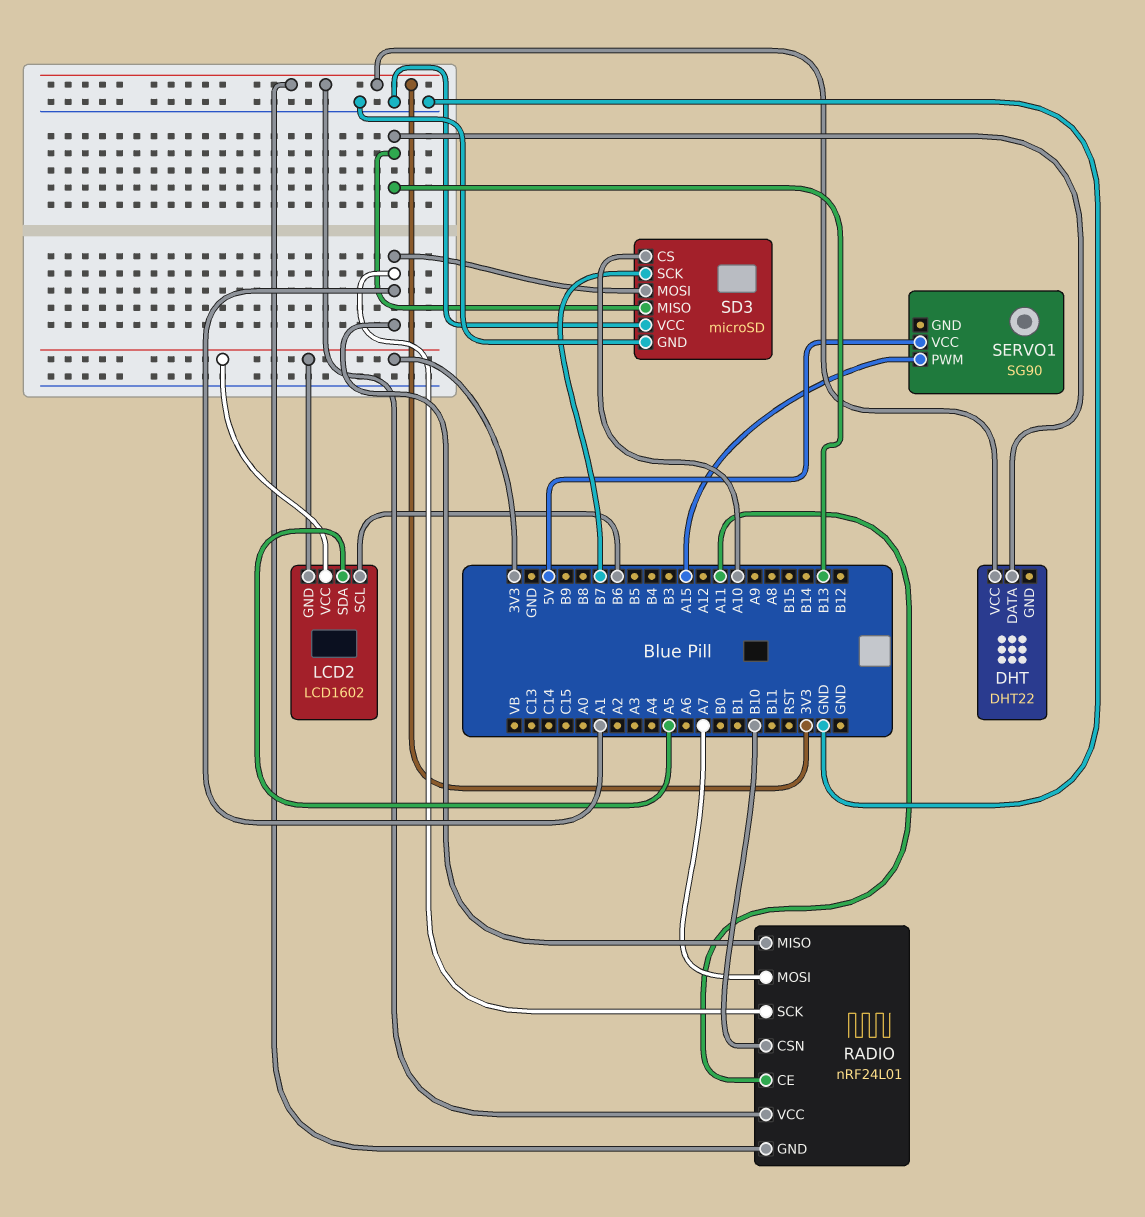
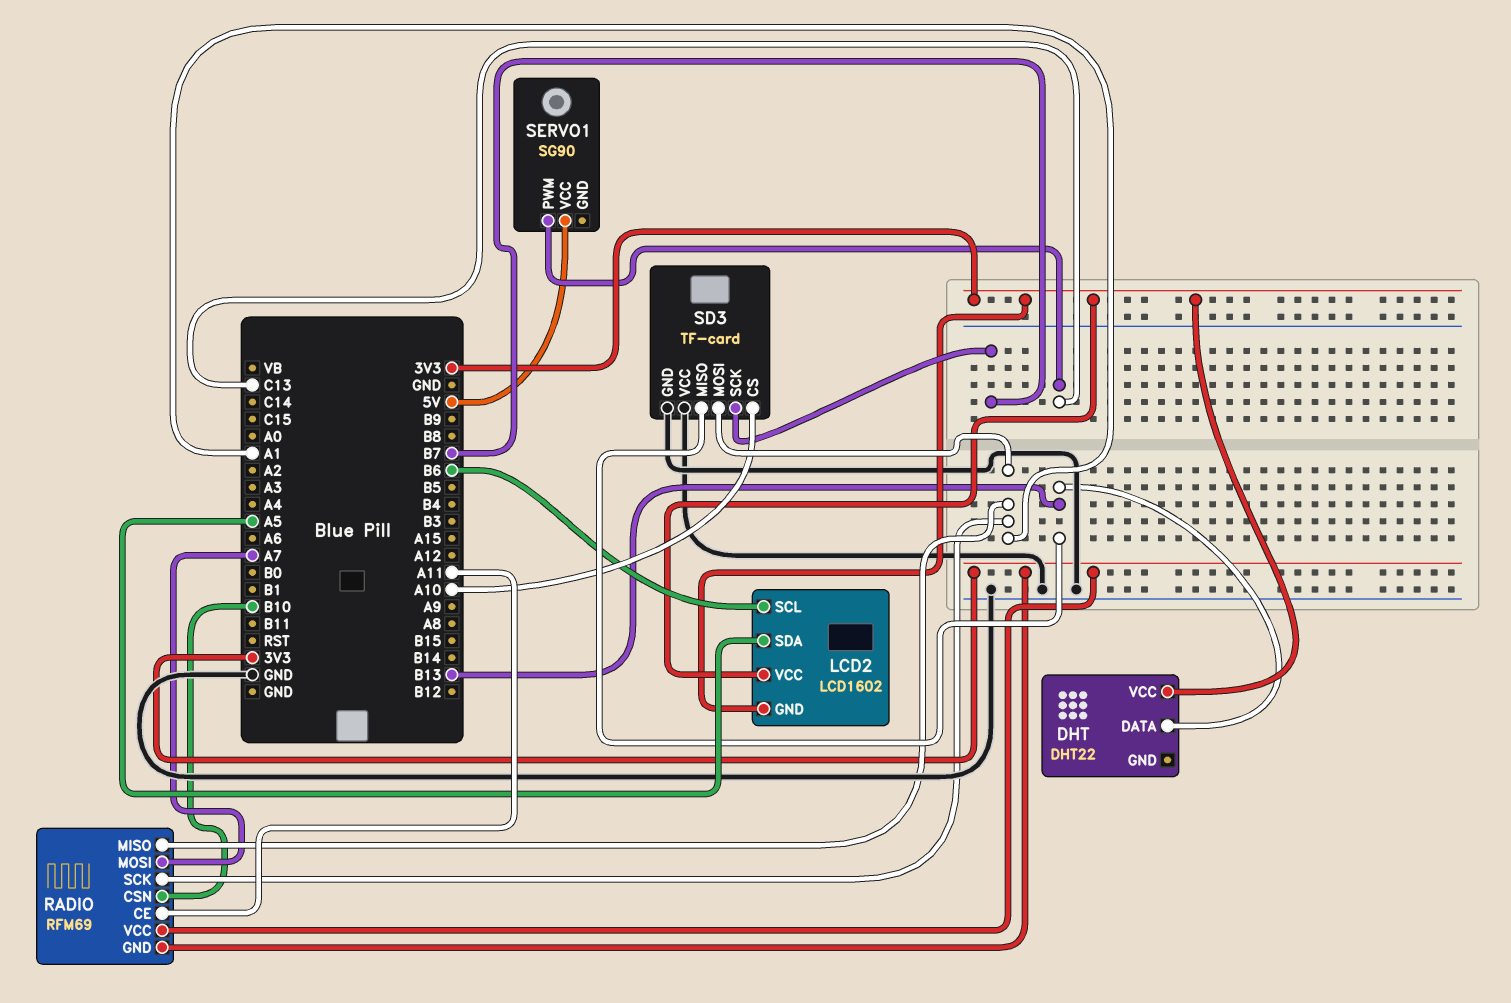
RADIO: nRF24L01 -> RFM69
SD3: microSD -> TF-card
SERVO1 pin PWM: A15 -> C13

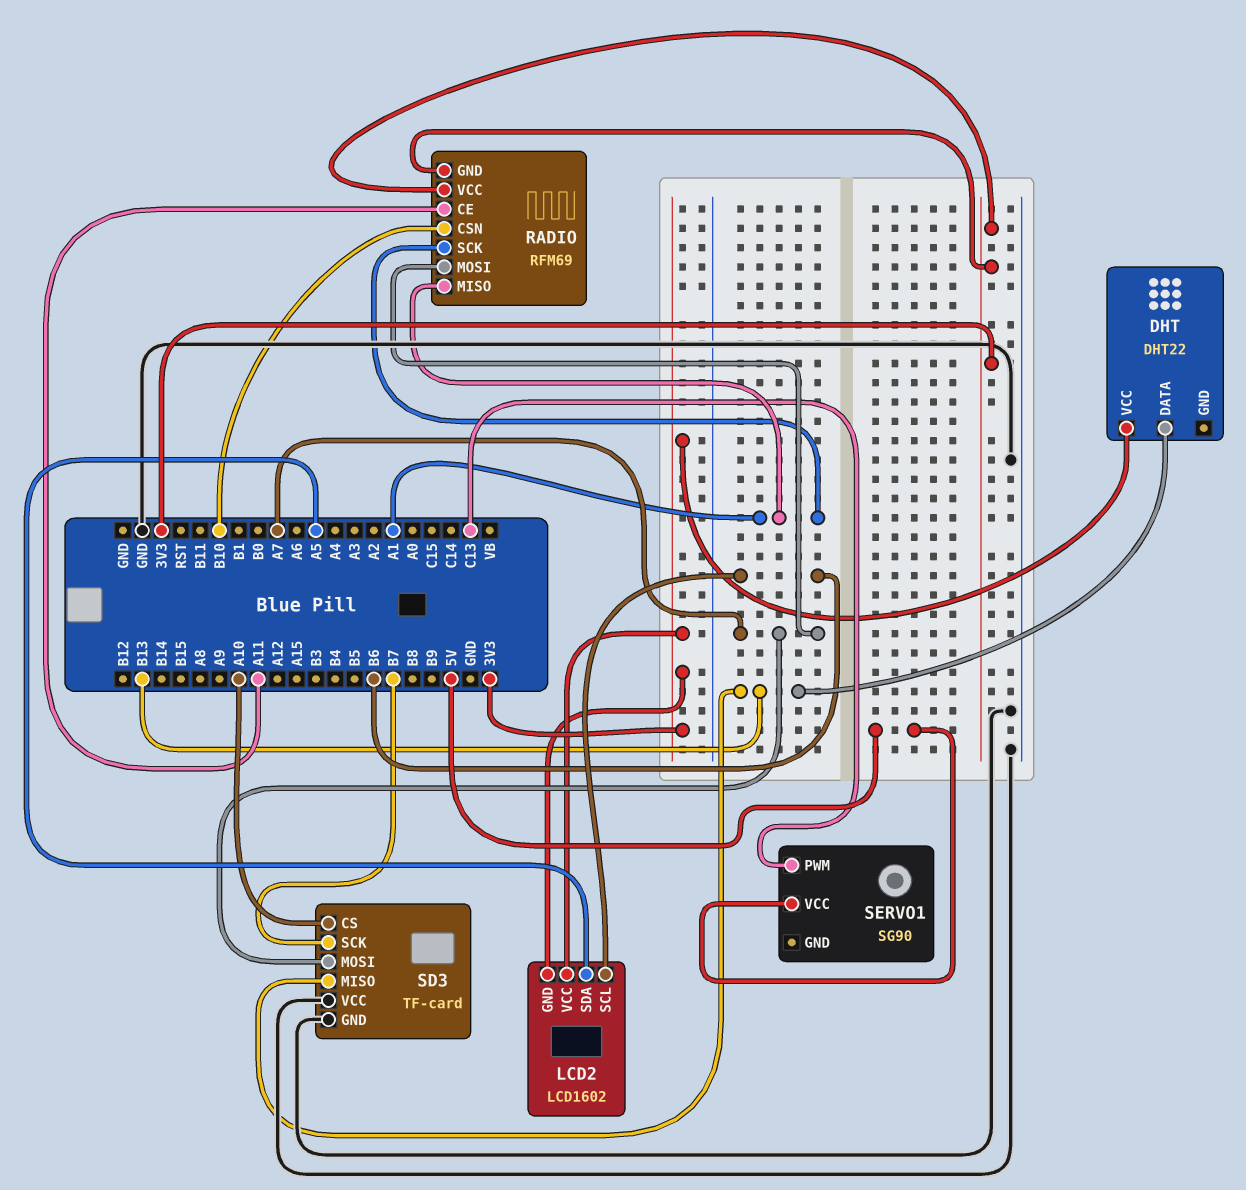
SD3 pin MOSI: A1 -> A7

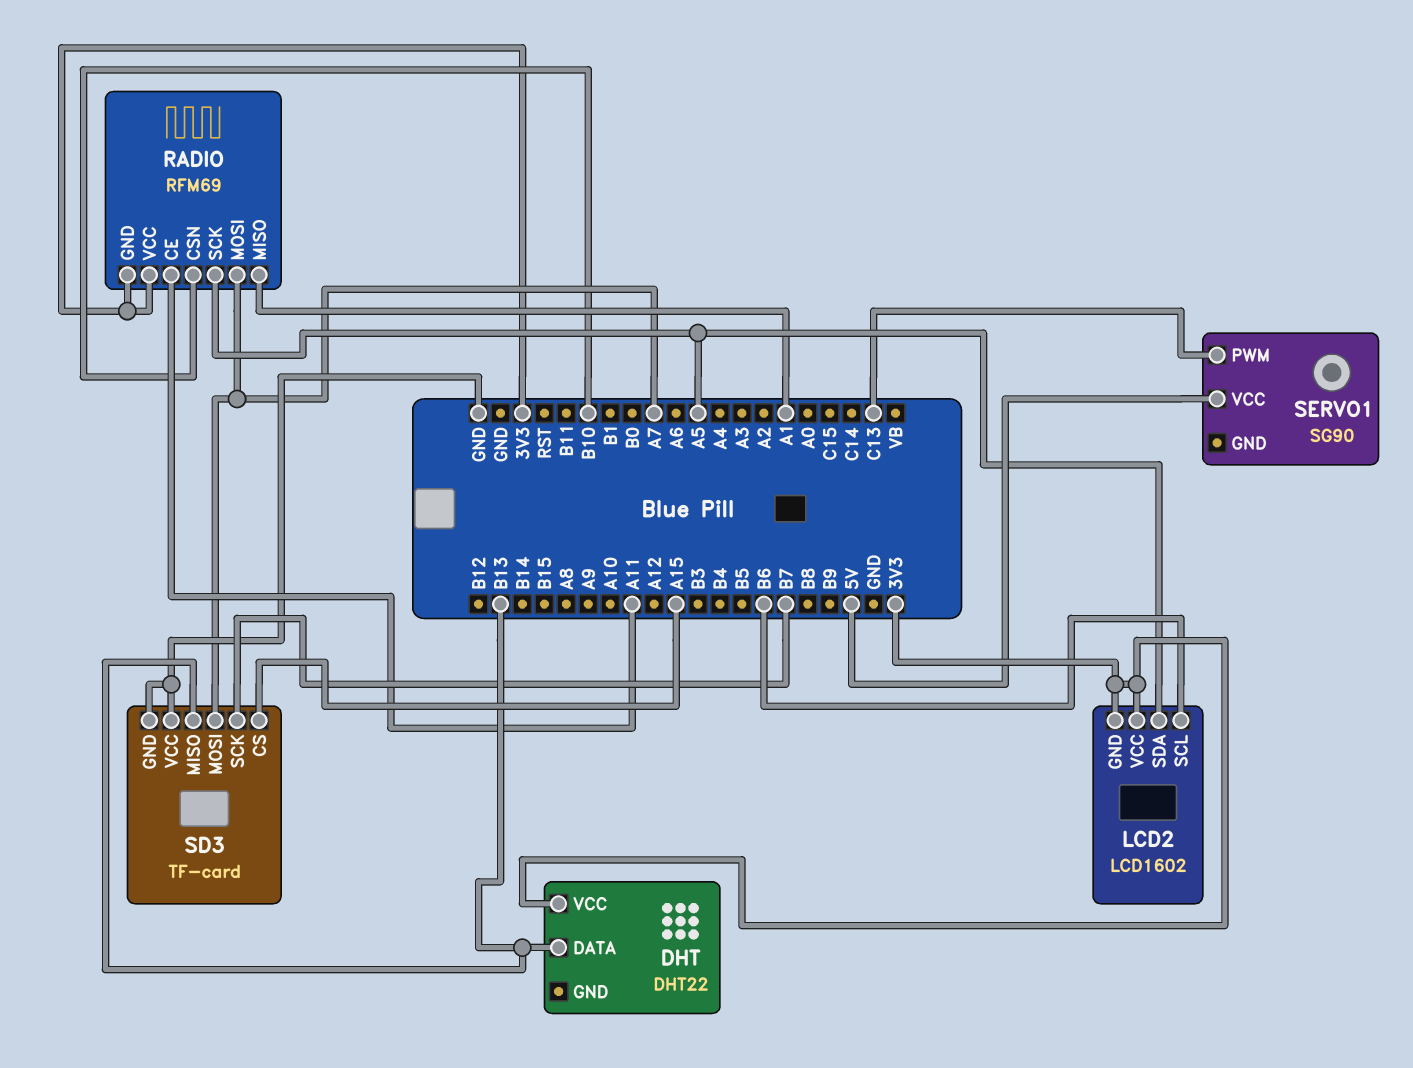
RADIO pin SCK: A1 -> A5
SD3 pin CS: A10 -> A15

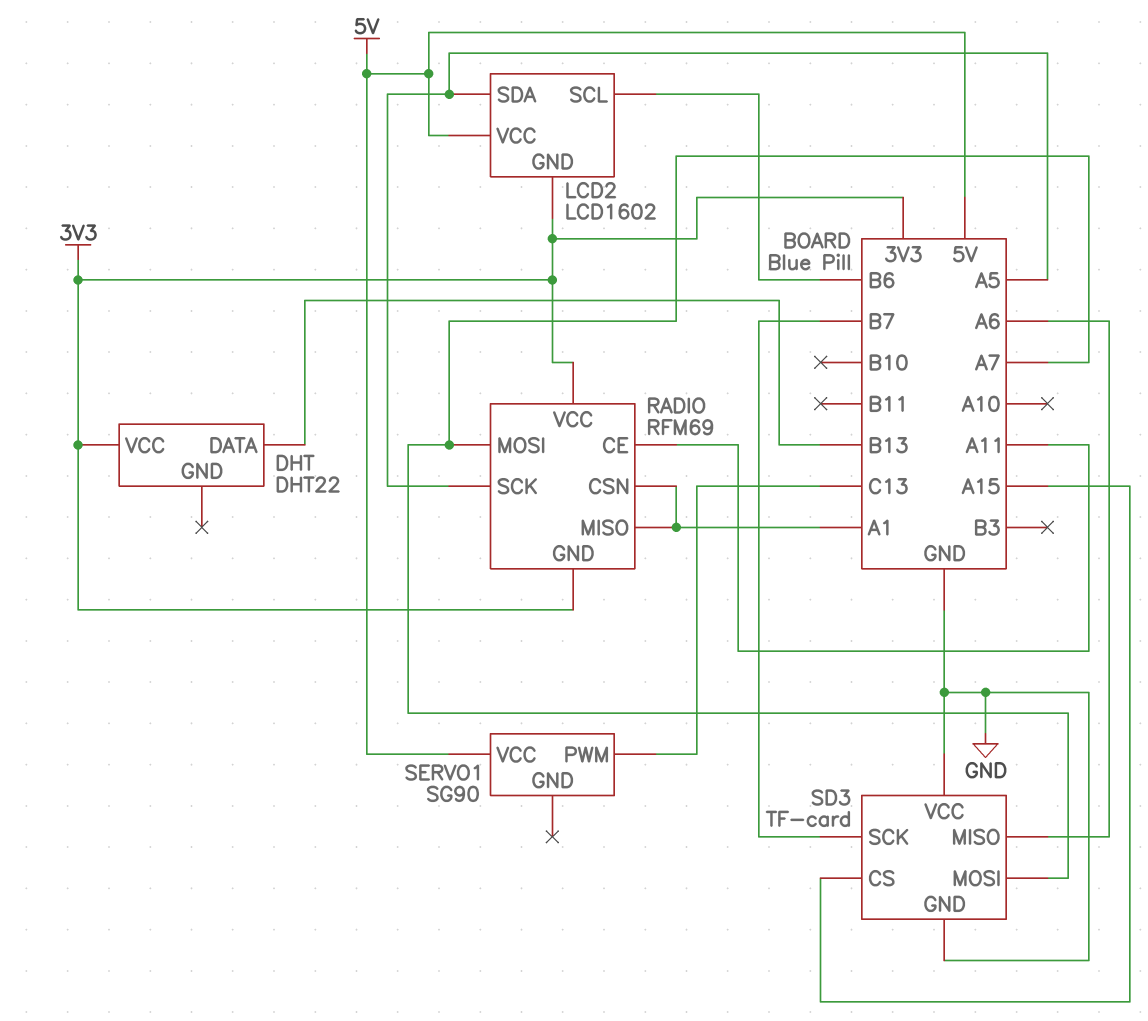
LCD2 pin VCC: 3V3 -> 5V
RADIO pin CSN: B10 -> A1
SD3 pin MISO: B13 -> A6

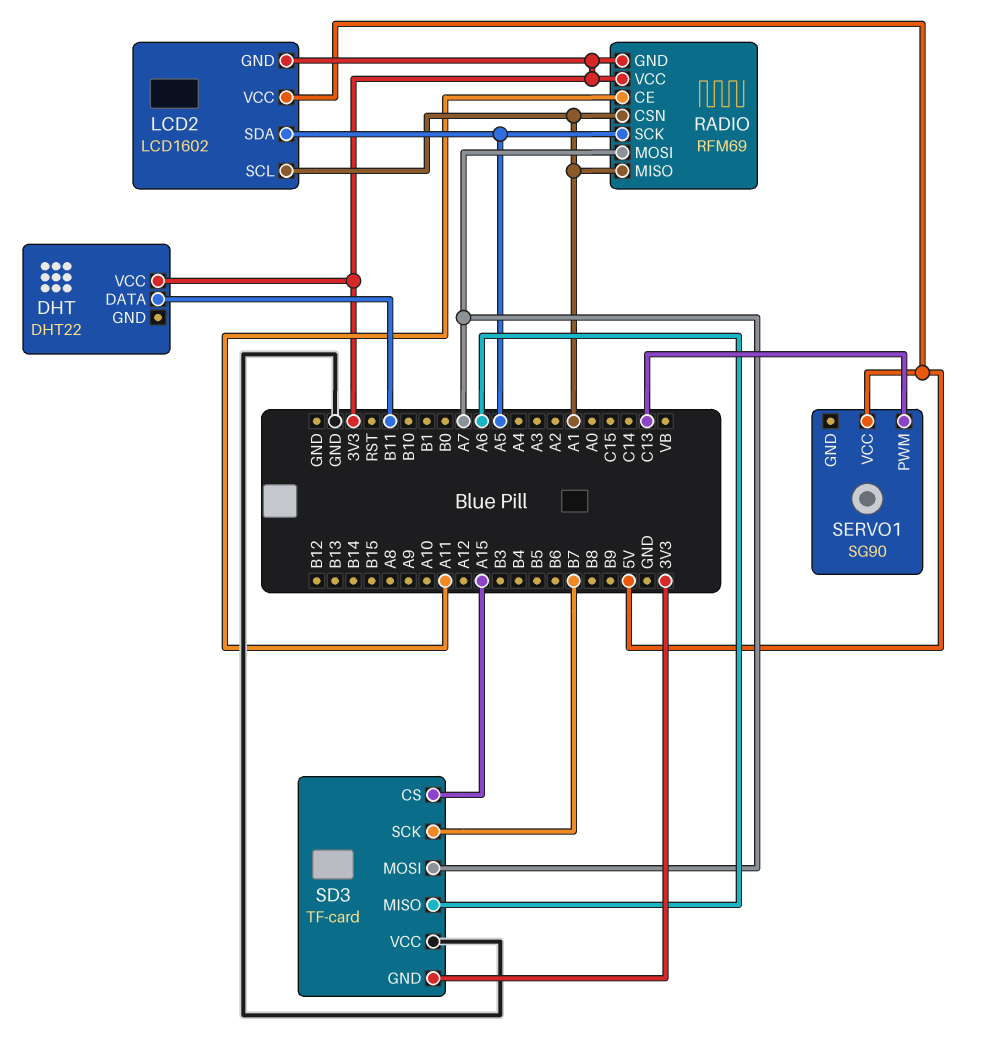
DHT pin DATA: B13 -> B11
LCD2 pin SCL: B6 -> A1
SD3 pin GND: GND -> 3V3

